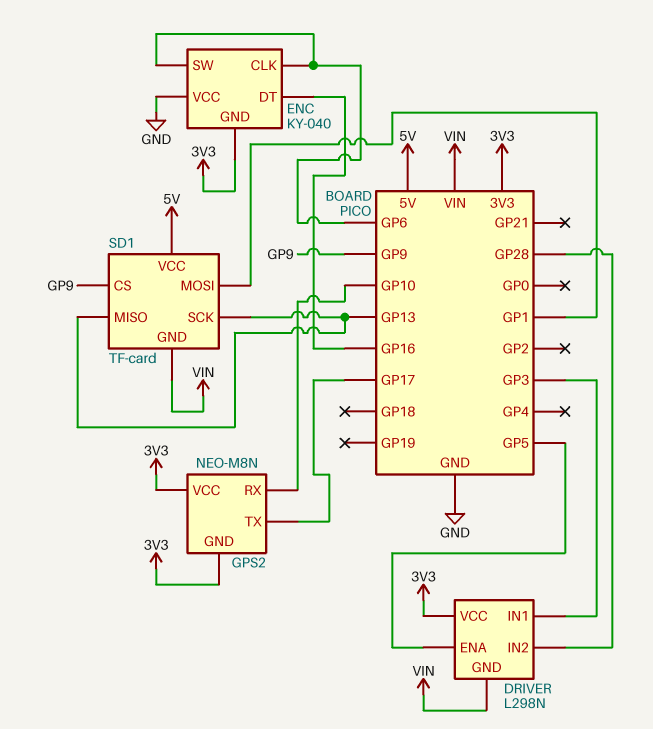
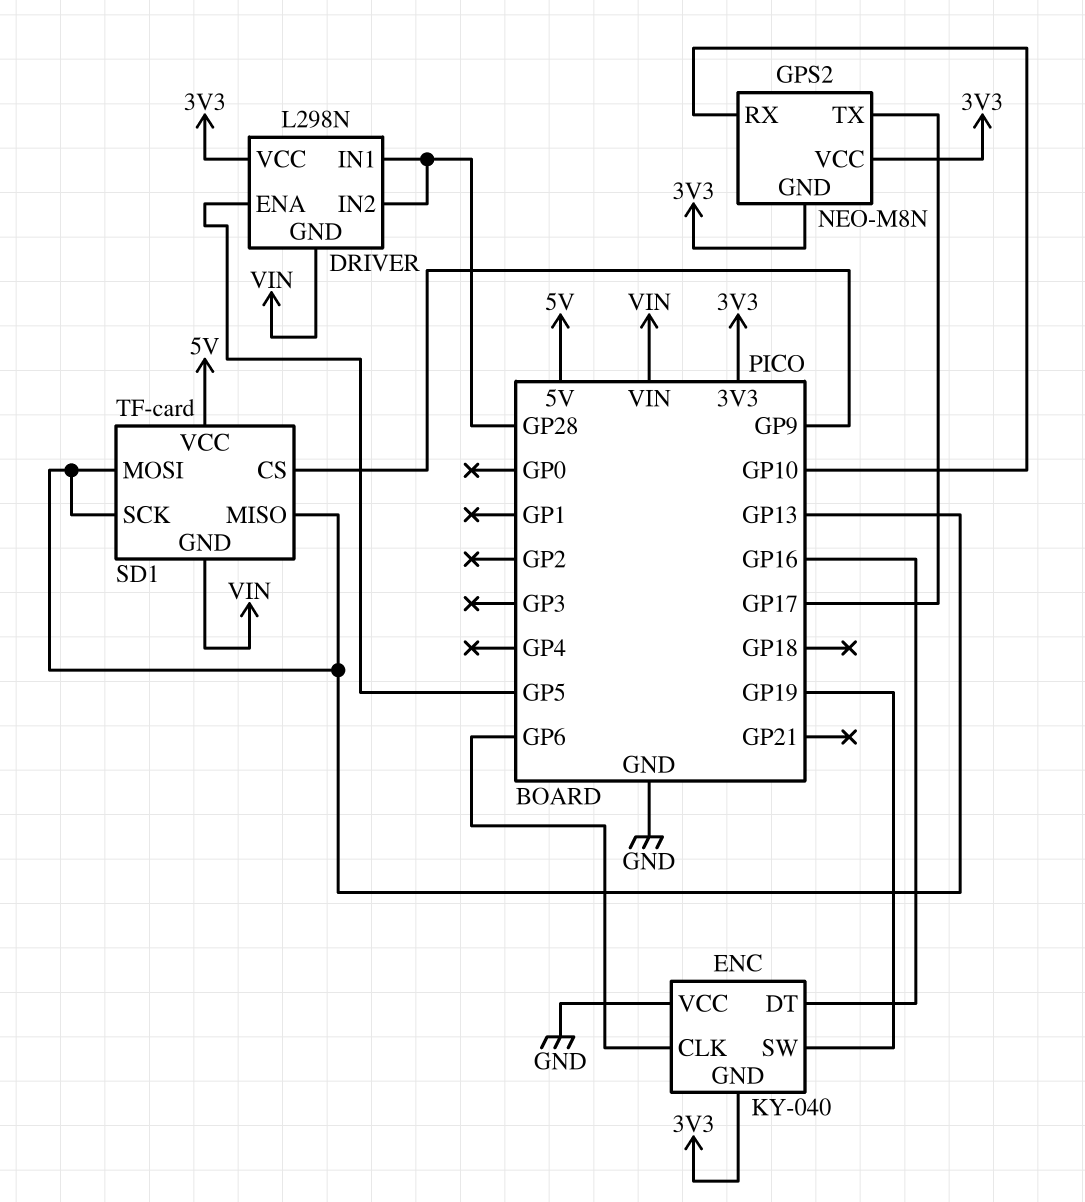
DRIVER pin IN1: GP3 -> GP28
ENC pin SW: GP6 -> GP19
SD1 pin MOSI: GP1 -> GP13

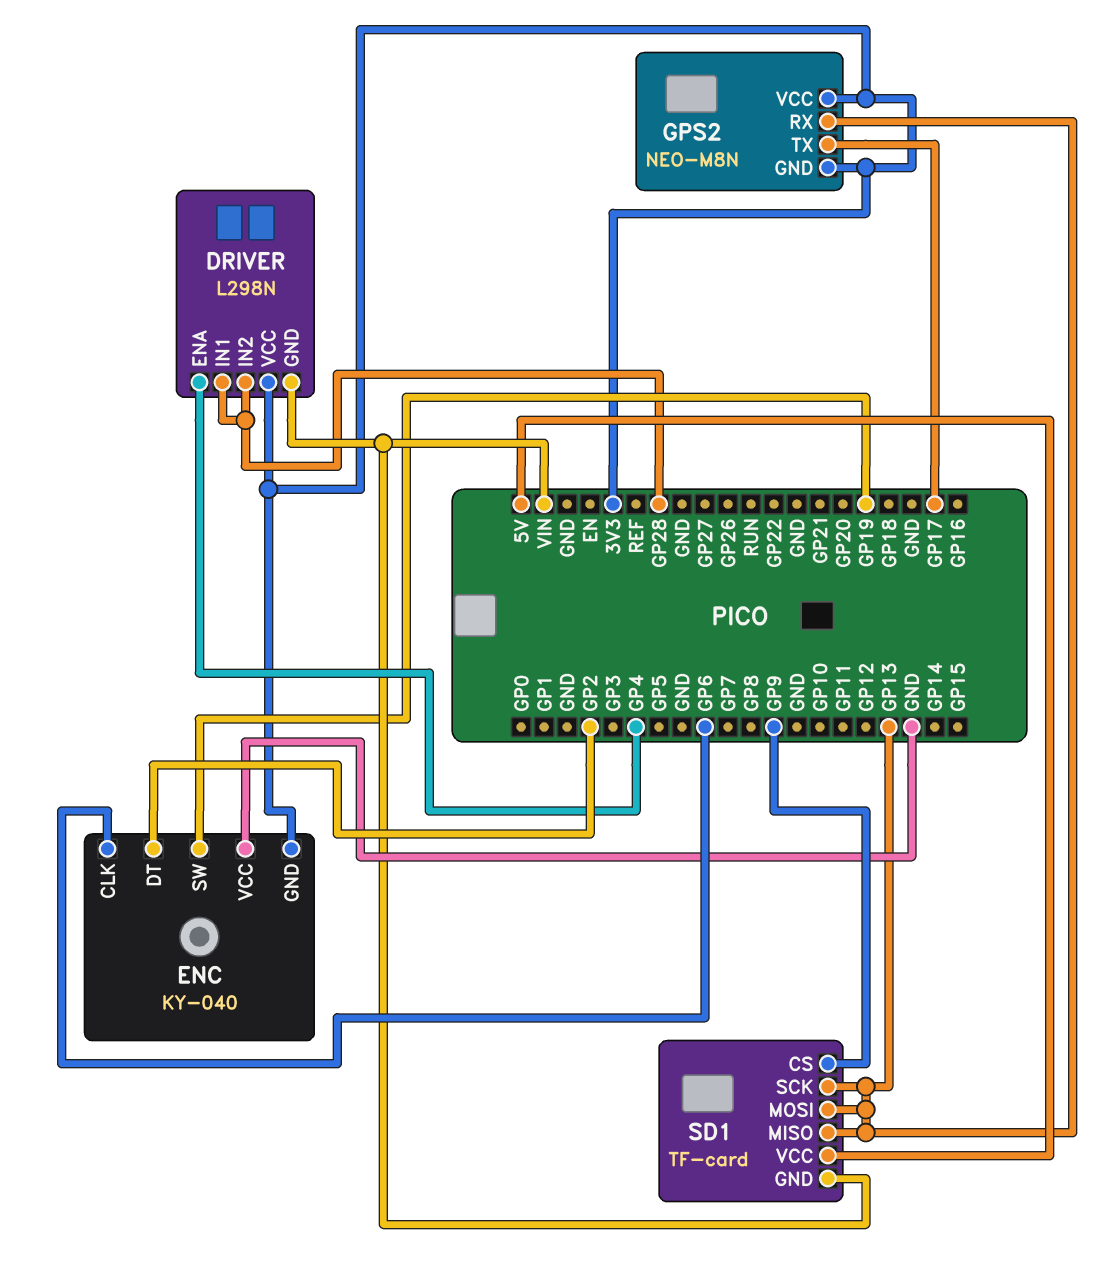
DRIVER pin ENA: GP5 -> GP4
ENC pin DT: GP16 -> GP2
GPS2 pin RX: GP10 -> GP13

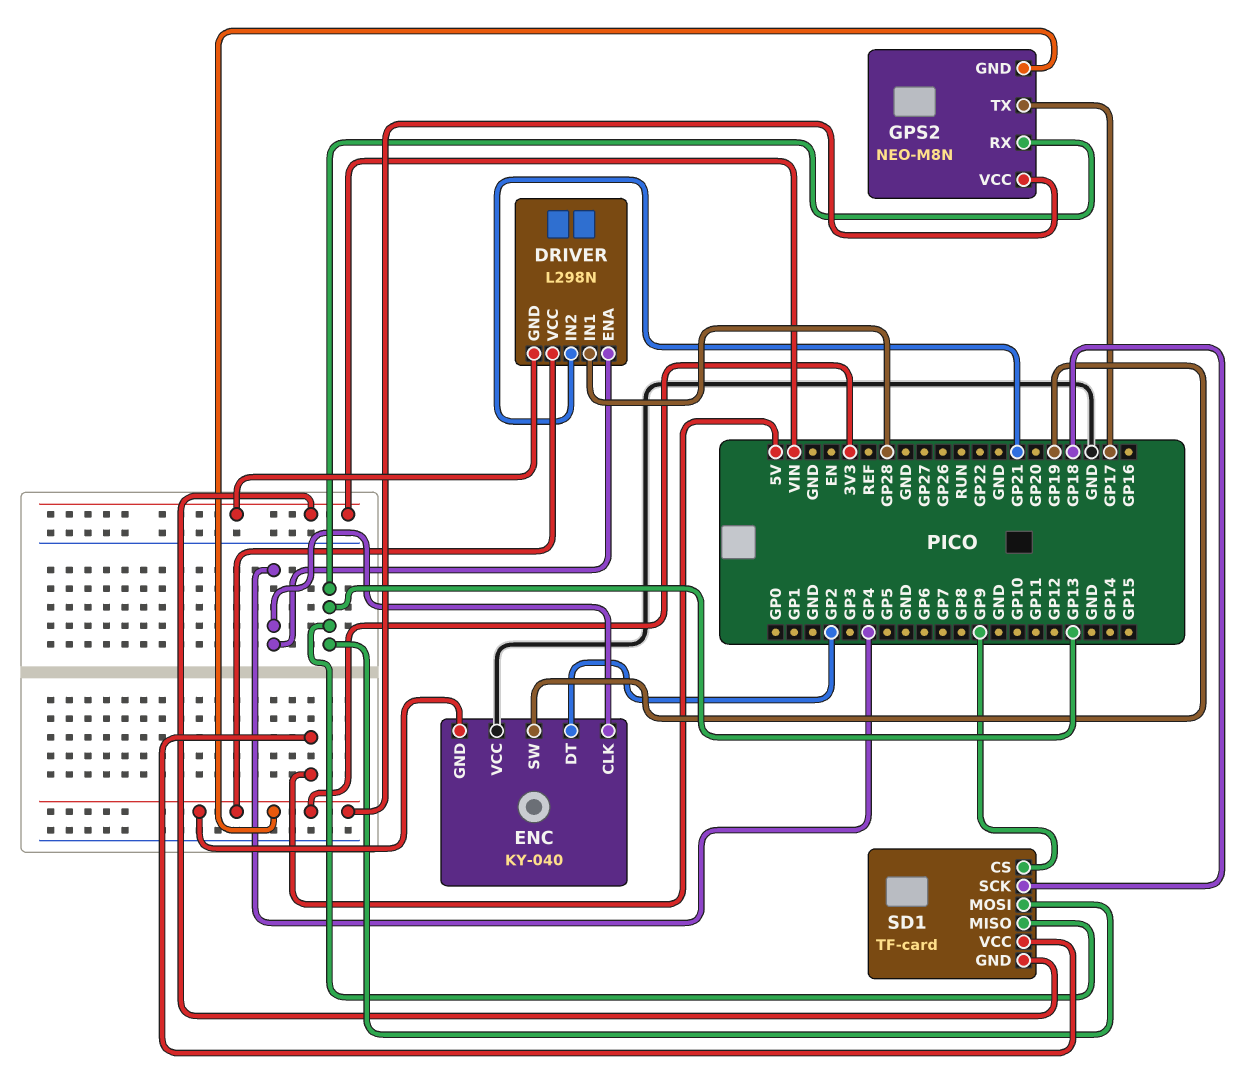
DRIVER pin IN2: GP28 -> GP21
ENC pin CLK: GP6 -> GP4
SD1 pin SCK: GP13 -> GP18

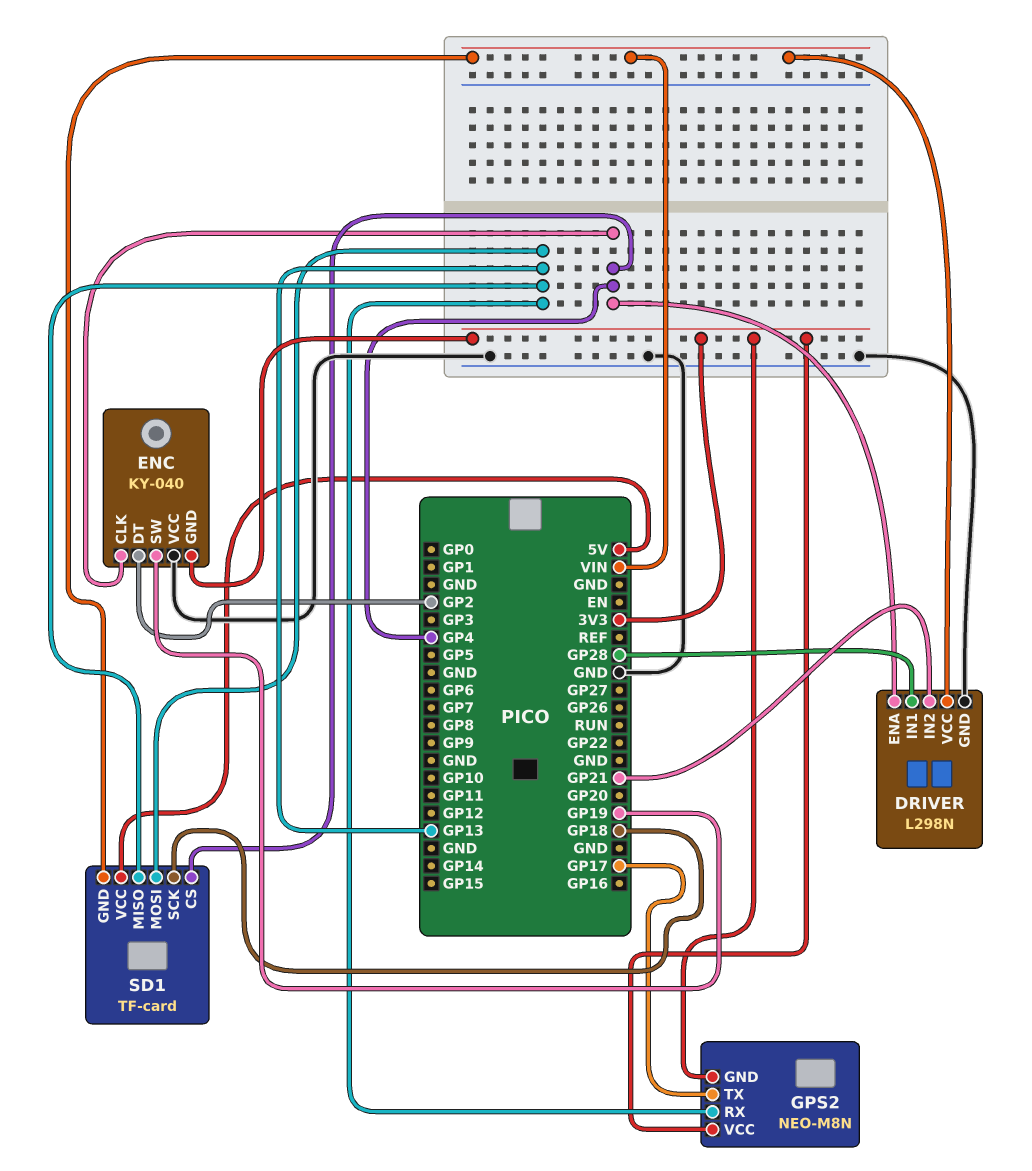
DRIVER pin GND: VIN -> GND
DRIVER pin VCC: 3V3 -> VIN
SD1 pin CS: GP9 -> GP4

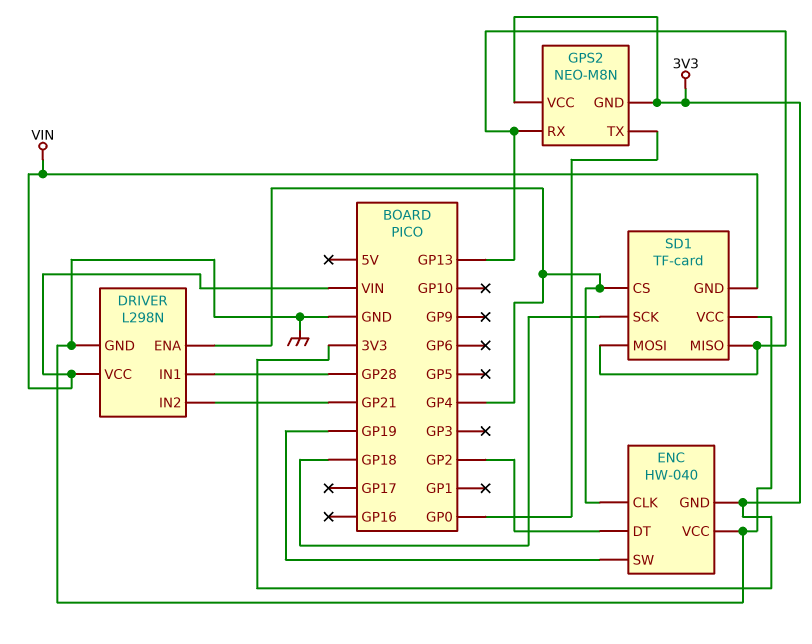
ENC: KY-040 -> HW-040
GPS2 pin TX: GP17 -> GP0
SD1 pin VCC: 5V -> GND

